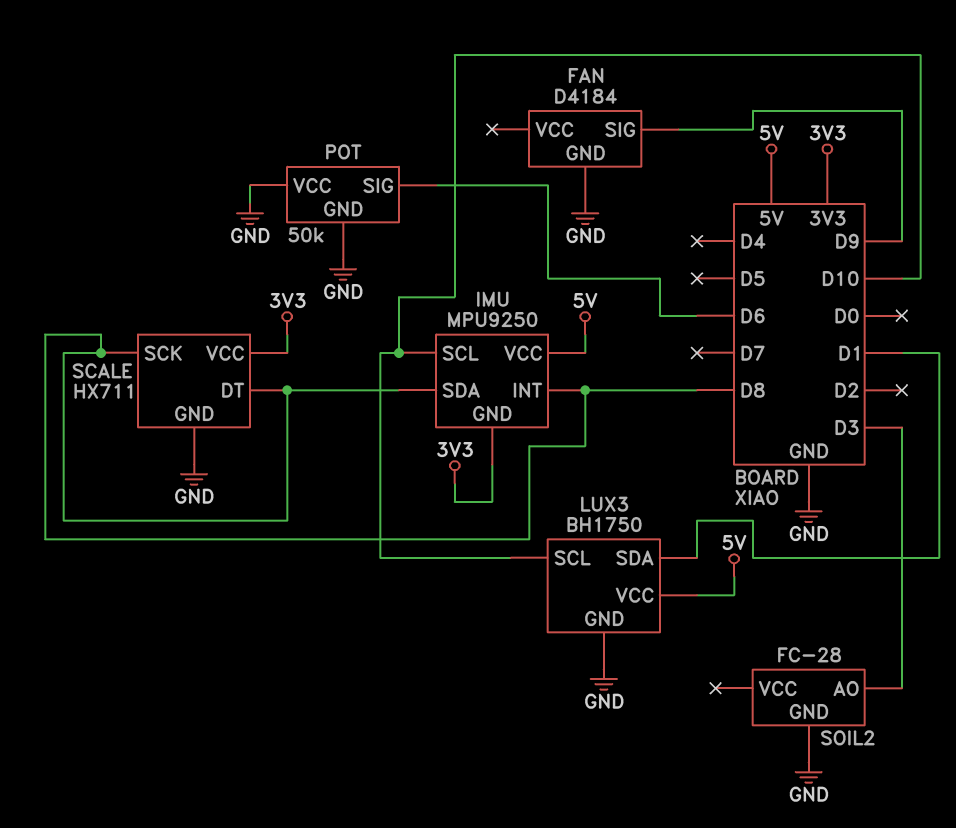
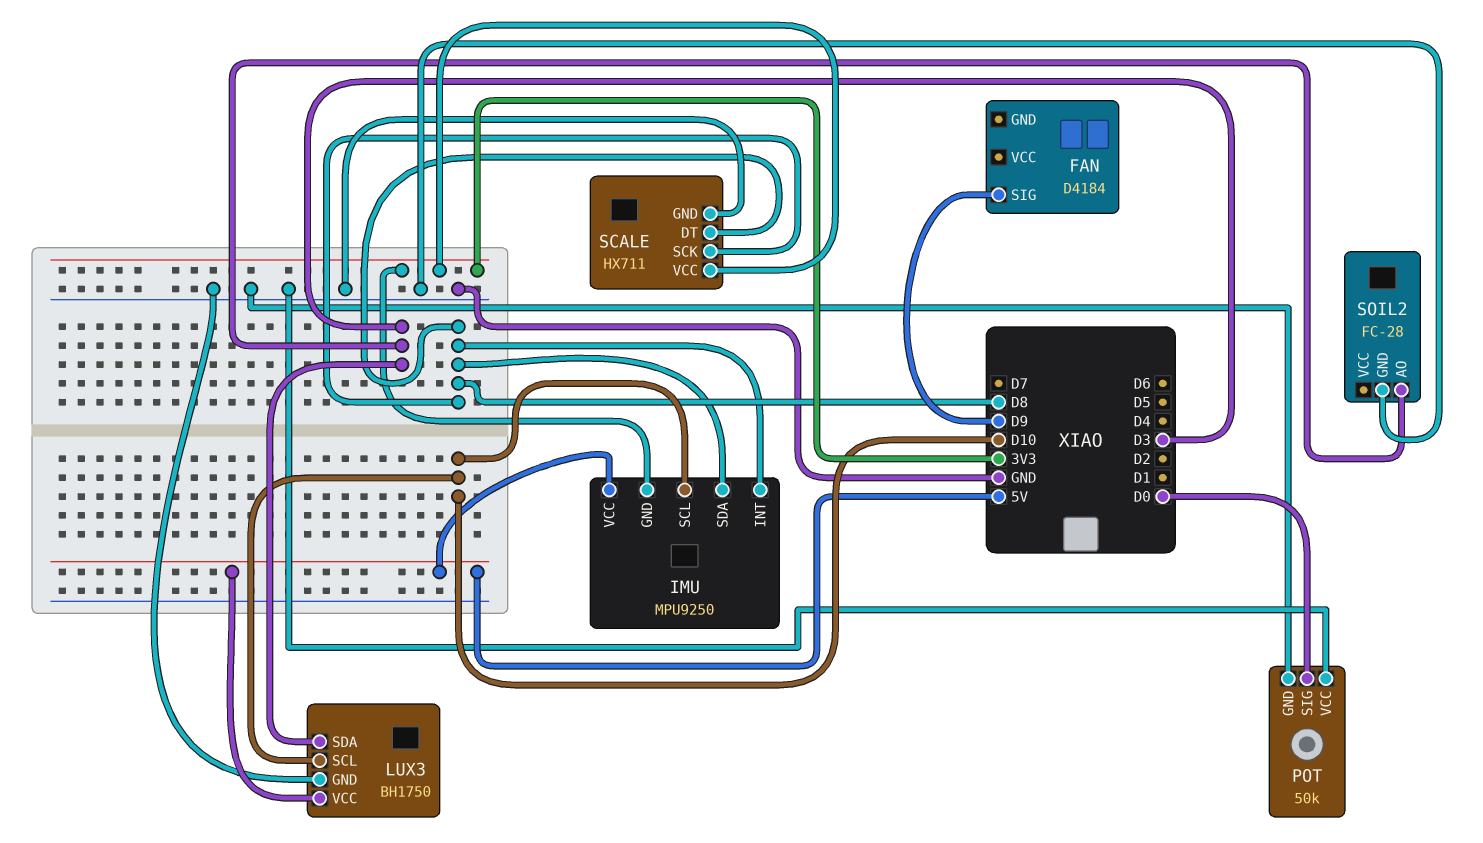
FAN pin GND: GND -> none
LUX3 pin SDA: D1 -> D3
POT pin SIG: D6 -> D0

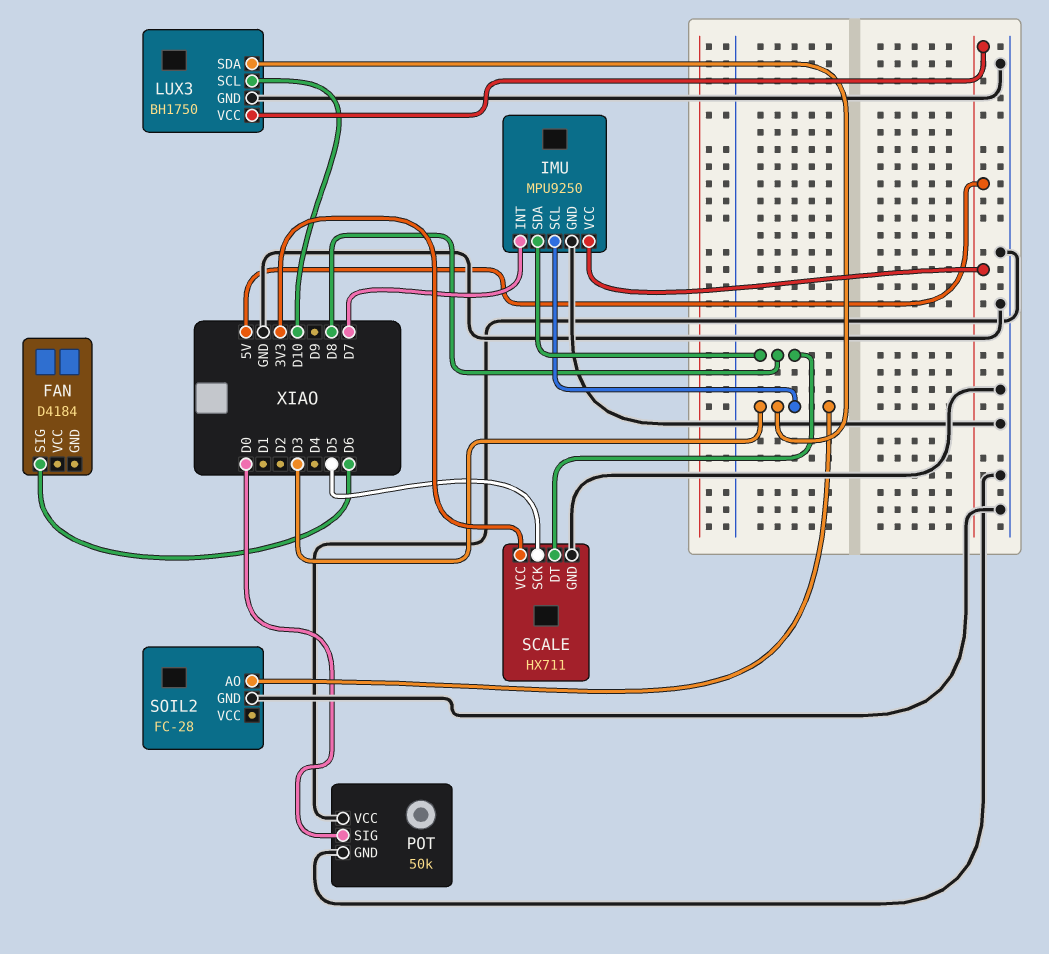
FAN pin SIG: D9 -> D6
IMU pin GND: 3V3 -> GND
IMU pin INT: D8 -> D7
IMU pin SCL: D10 -> D3
SCALE pin SCK: D8 -> D5

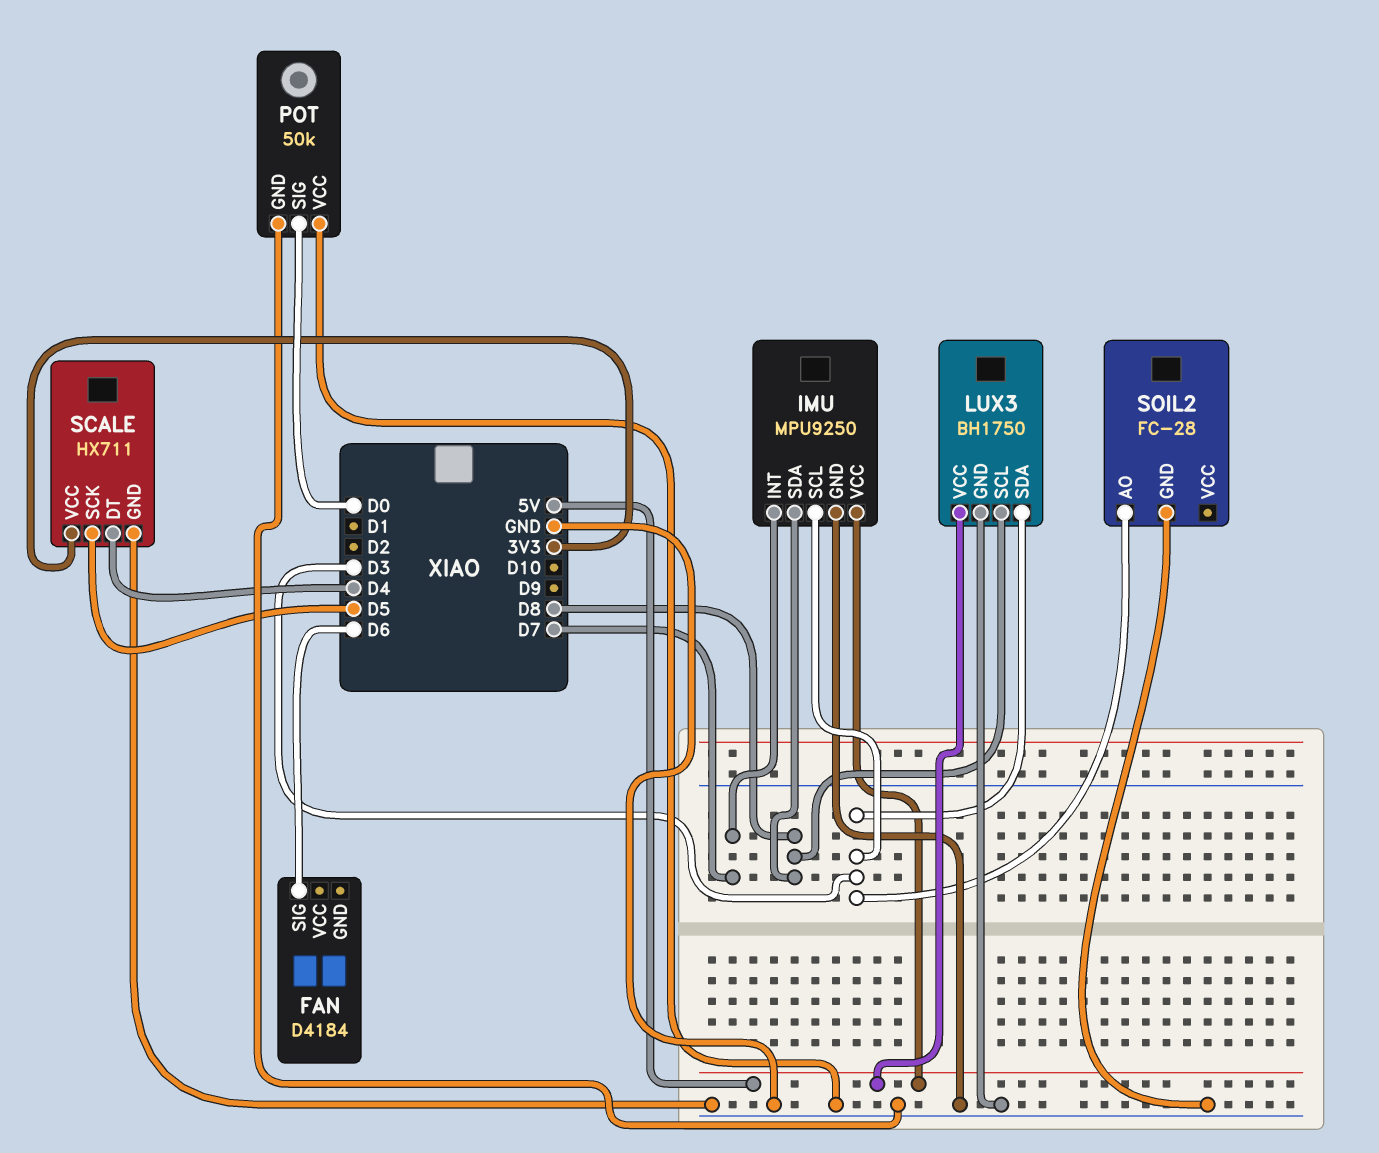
LUX3 pin SCL: D10 -> D8
SCALE pin DT: D8 -> D4

